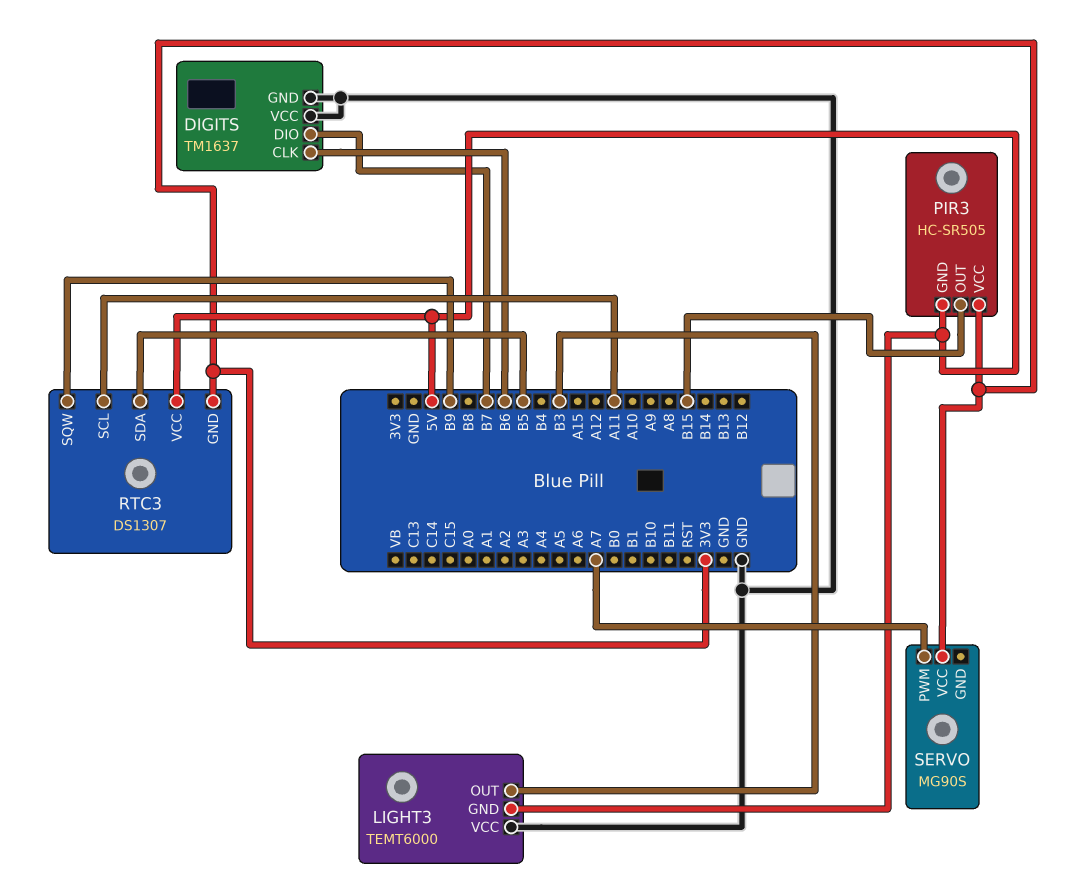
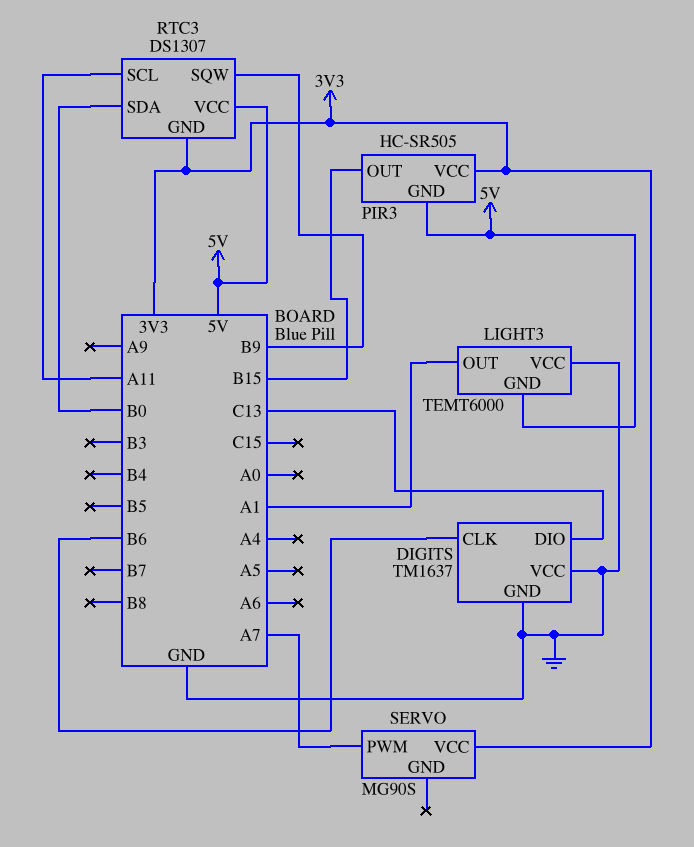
DIGITS pin DIO: B7 -> C13
LIGHT3 pin OUT: B3 -> A1
RTC3 pin SDA: B5 -> B0

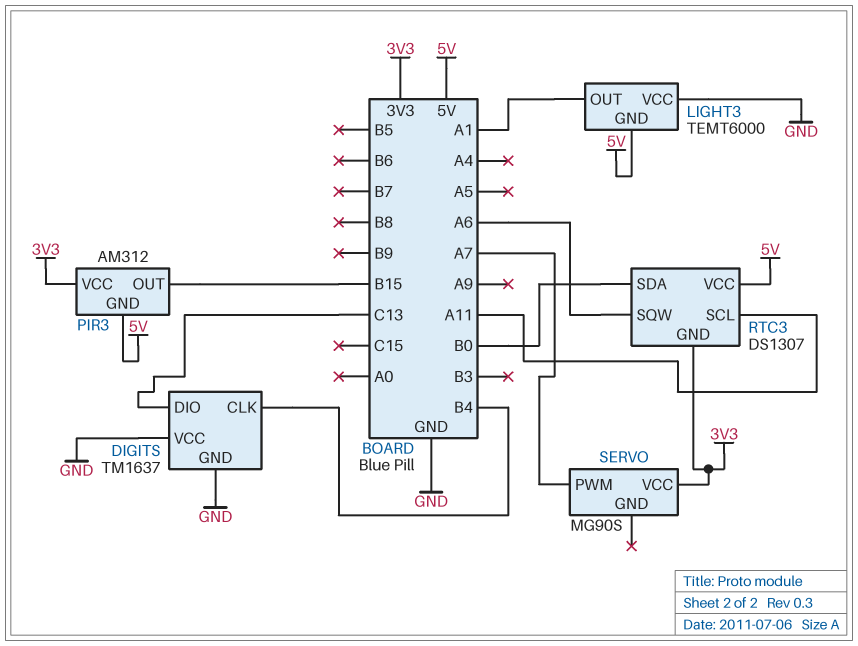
DIGITS pin CLK: B6 -> B4
PIR3: HC-SR505 -> AM312
RTC3 pin SQW: B9 -> A6

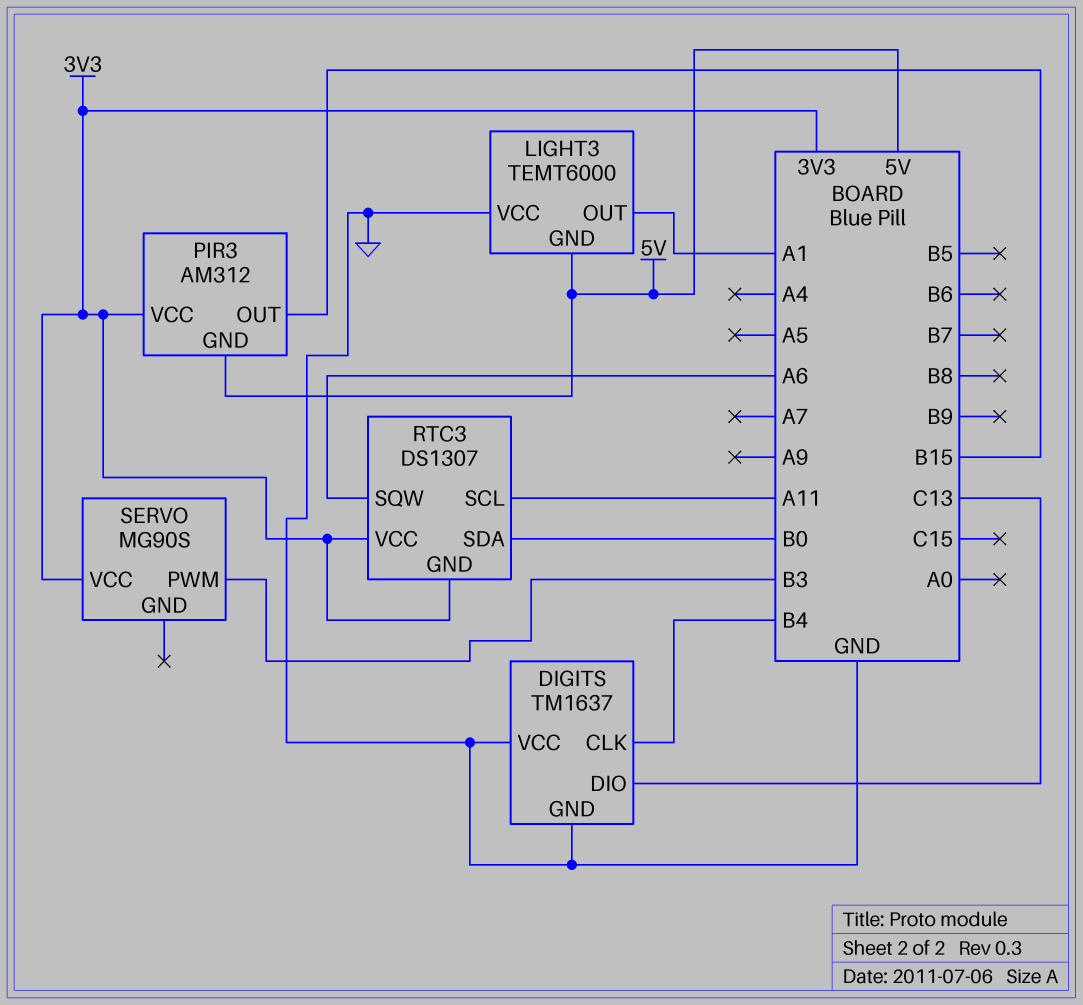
RTC3 pin VCC: 5V -> 3V3
SERVO pin PWM: A7 -> B3

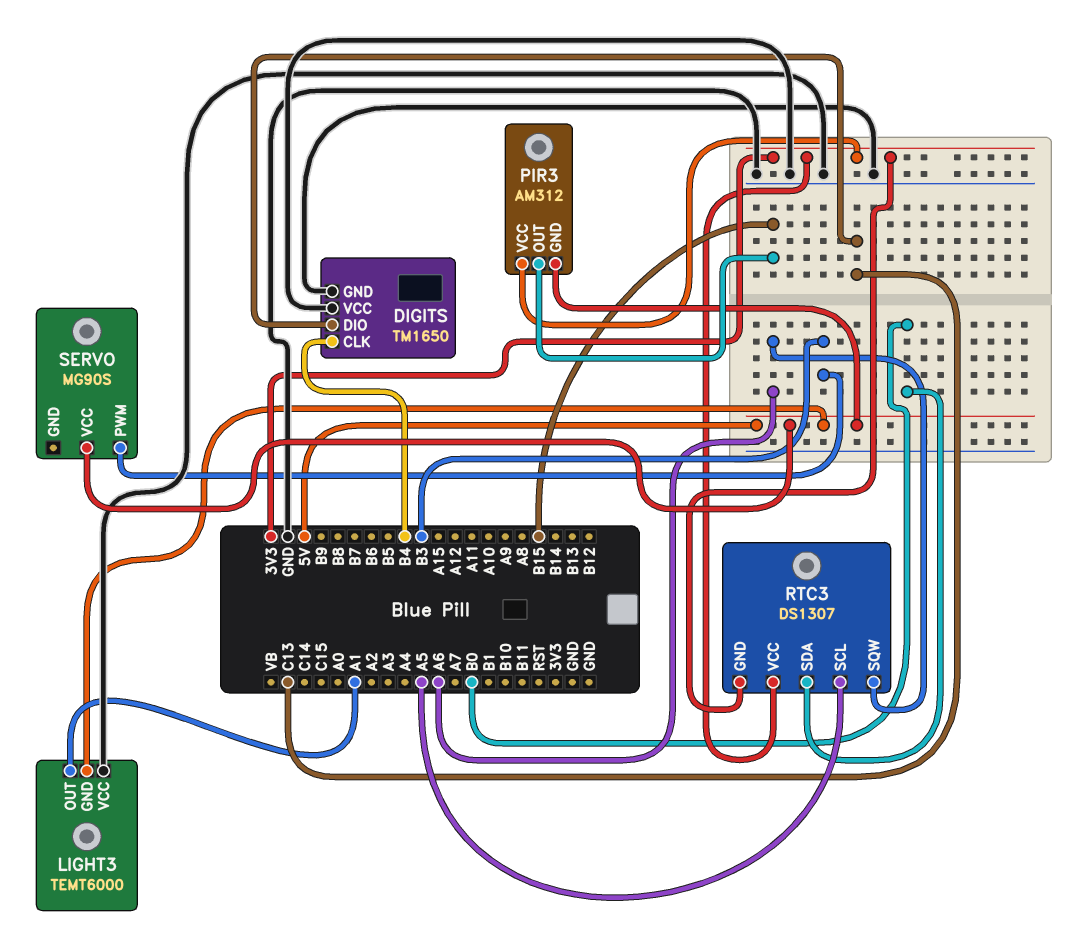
DIGITS: TM1637 -> TM1650
RTC3 pin SCL: A11 -> A5
SERVO pin VCC: 3V3 -> 5V

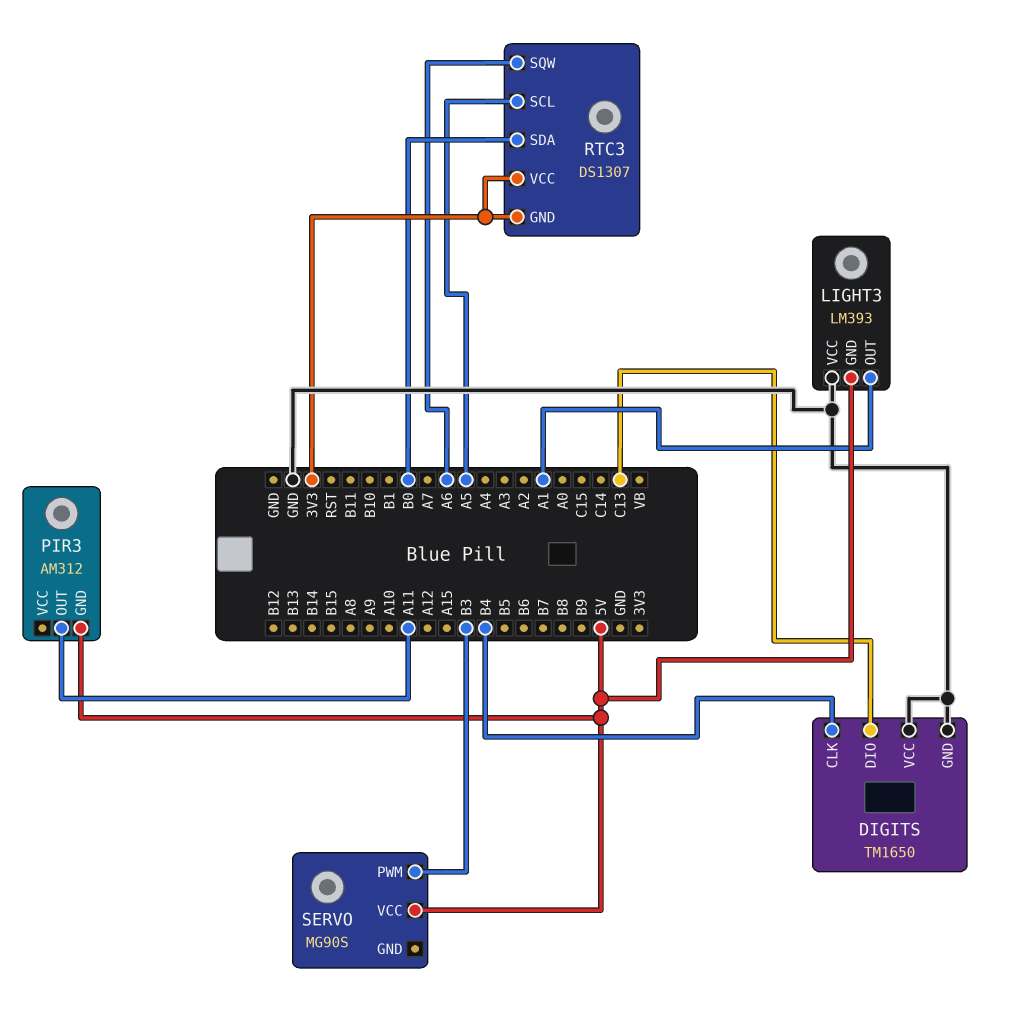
LIGHT3: TEMT6000 -> LM393
PIR3 pin OUT: B15 -> A11
PIR3 pin VCC: 3V3 -> none

